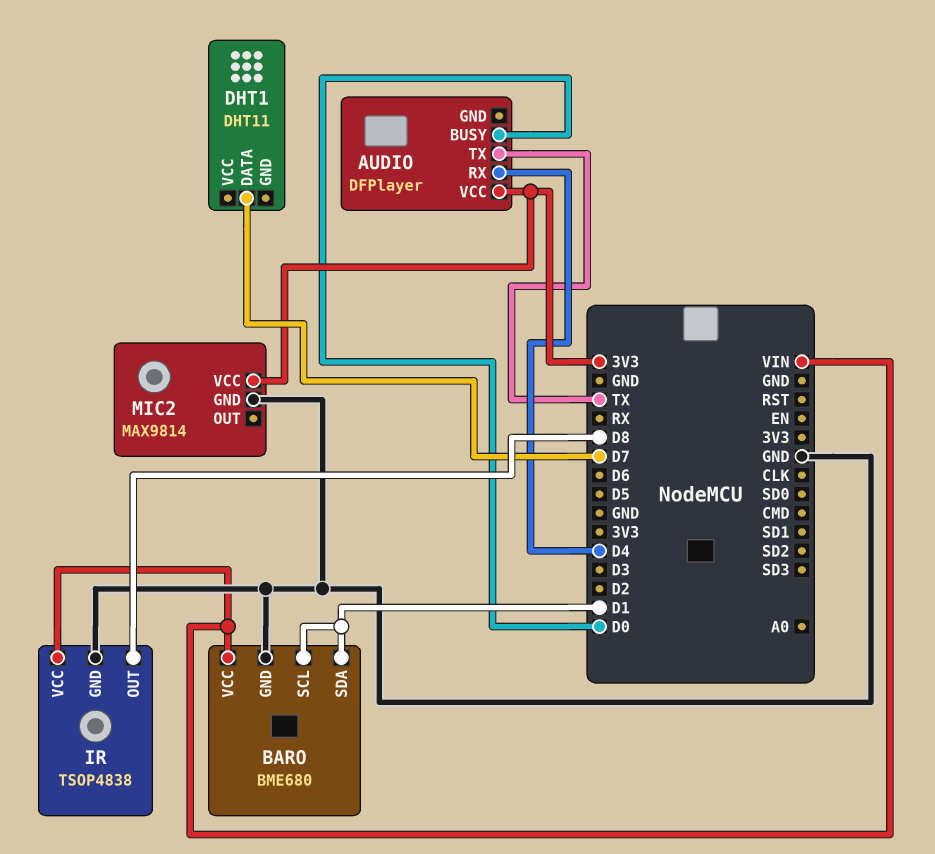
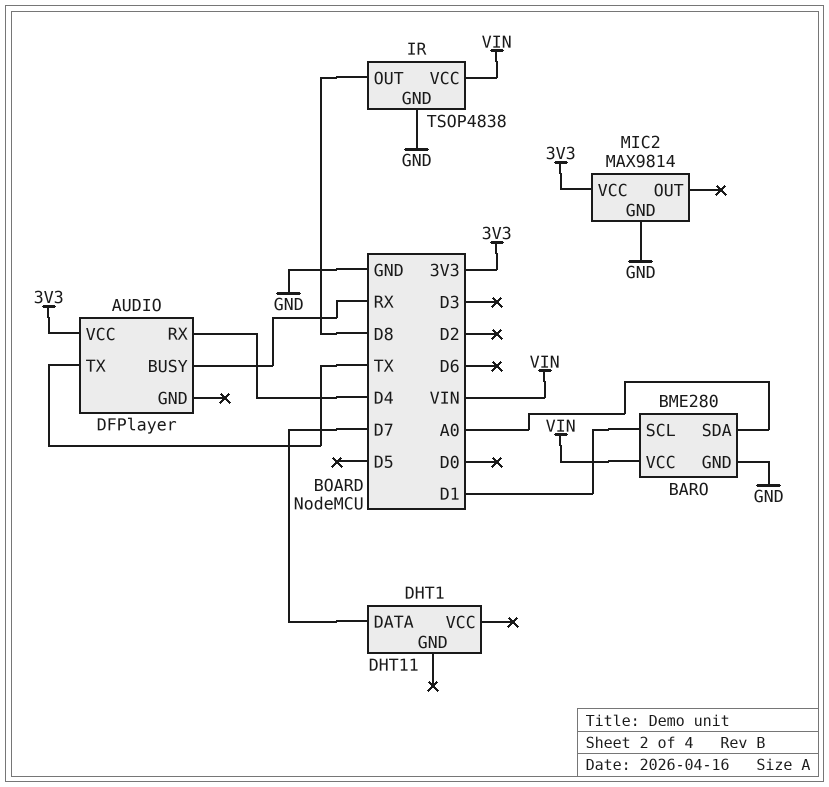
AUDIO pin BUSY: D0 -> RX
BARO: BME680 -> BME280
BARO pin SDA: D1 -> A0

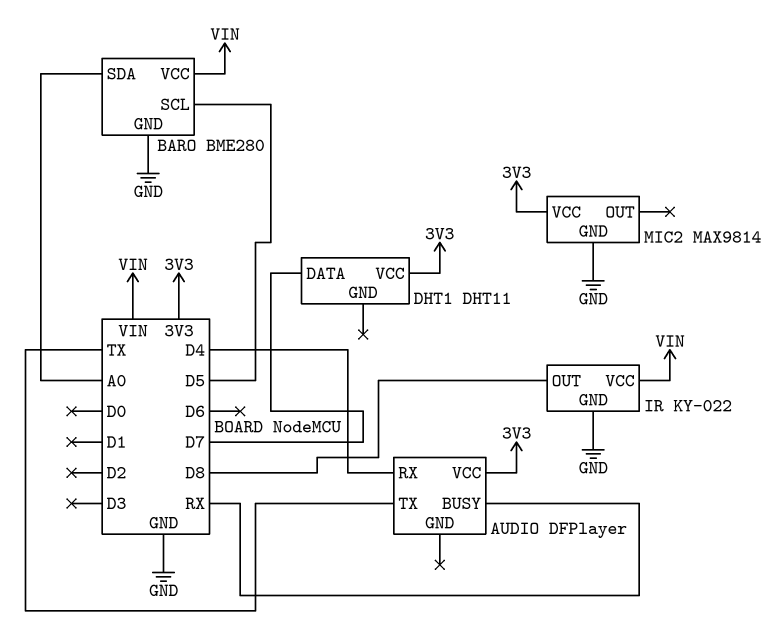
BARO pin SCL: D1 -> D5
DHT1 pin VCC: none -> 3V3
IR: TSOP4838 -> KY-022

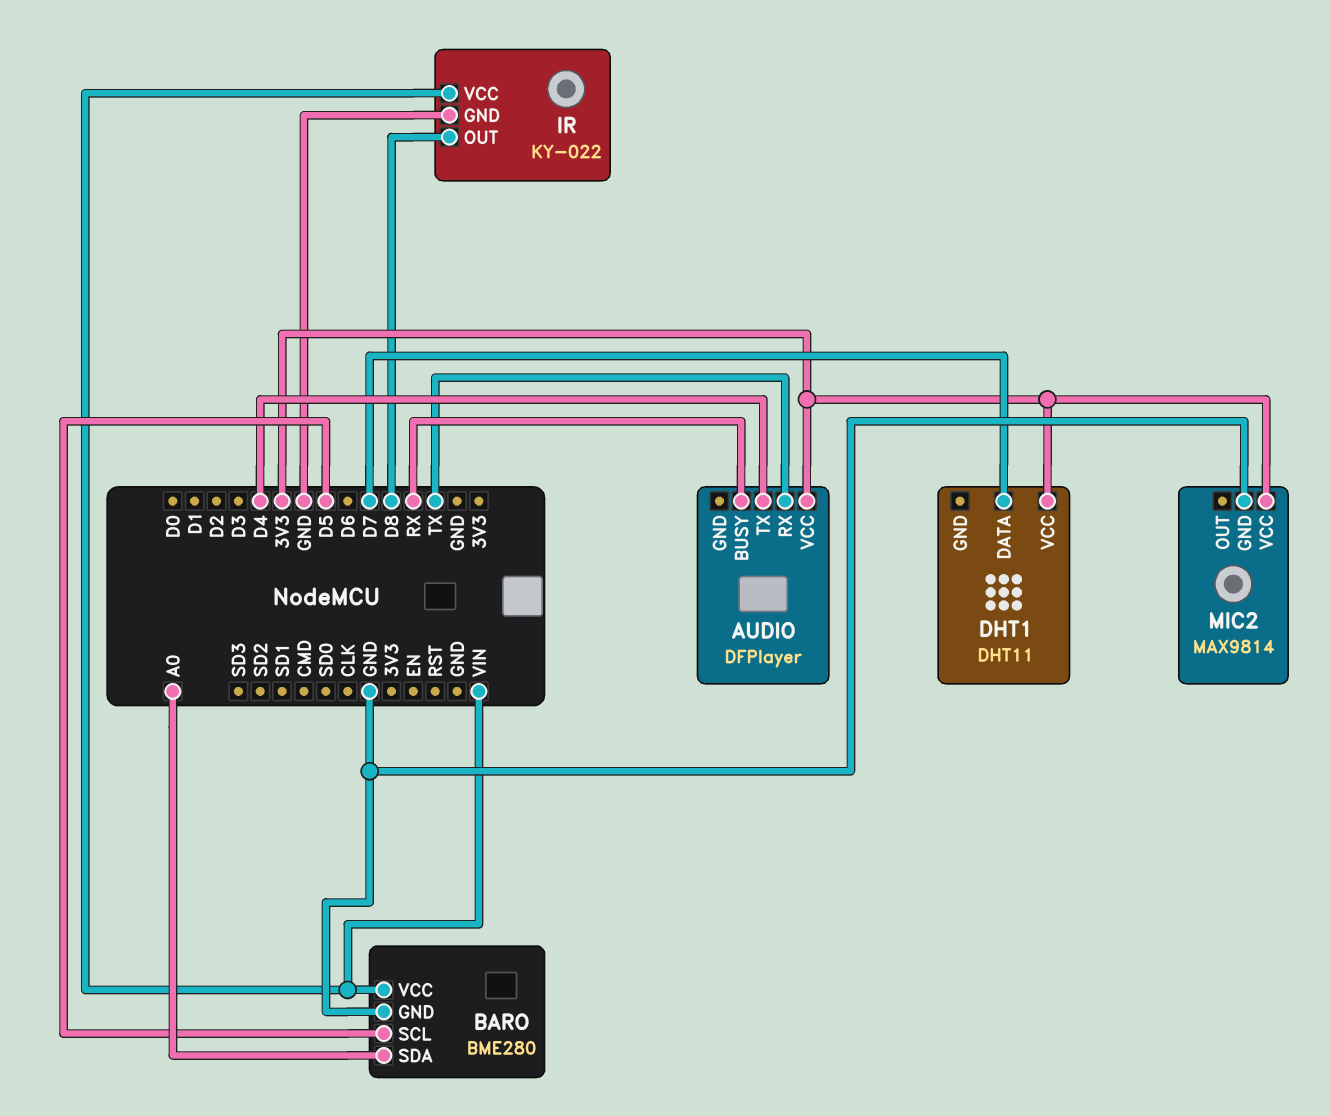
AUDIO pin RX: D4 -> TX
AUDIO pin TX: TX -> D4

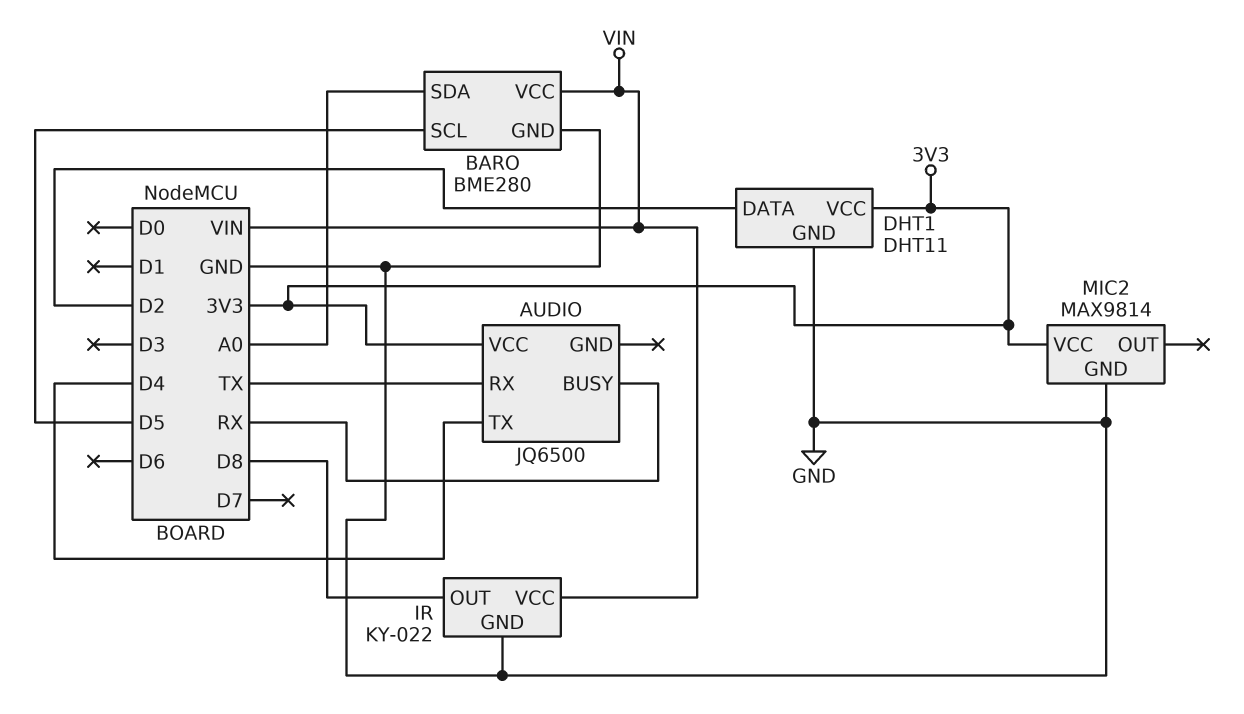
AUDIO: DFPlayer -> JQ6500
DHT1 pin DATA: D7 -> D2
DHT1 pin GND: none -> GND

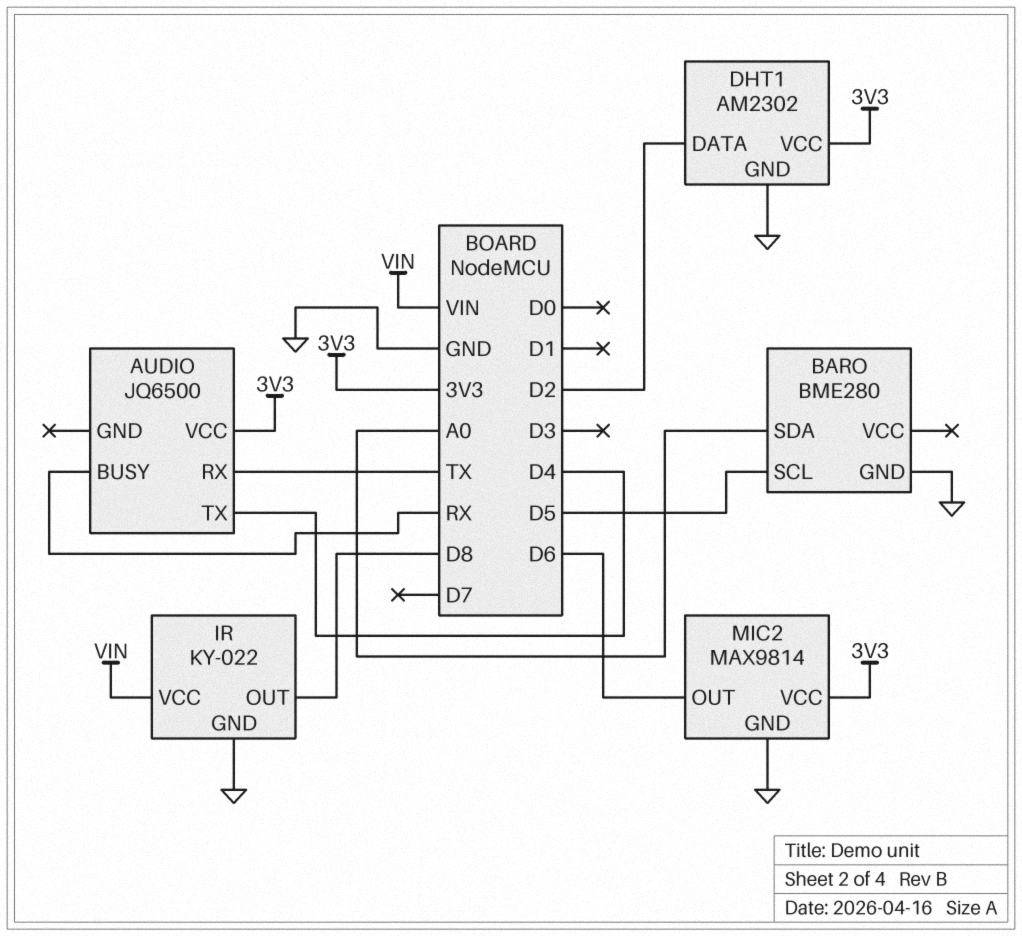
BARO pin VCC: VIN -> none
DHT1: DHT11 -> AM2302
MIC2 pin OUT: none -> D6

